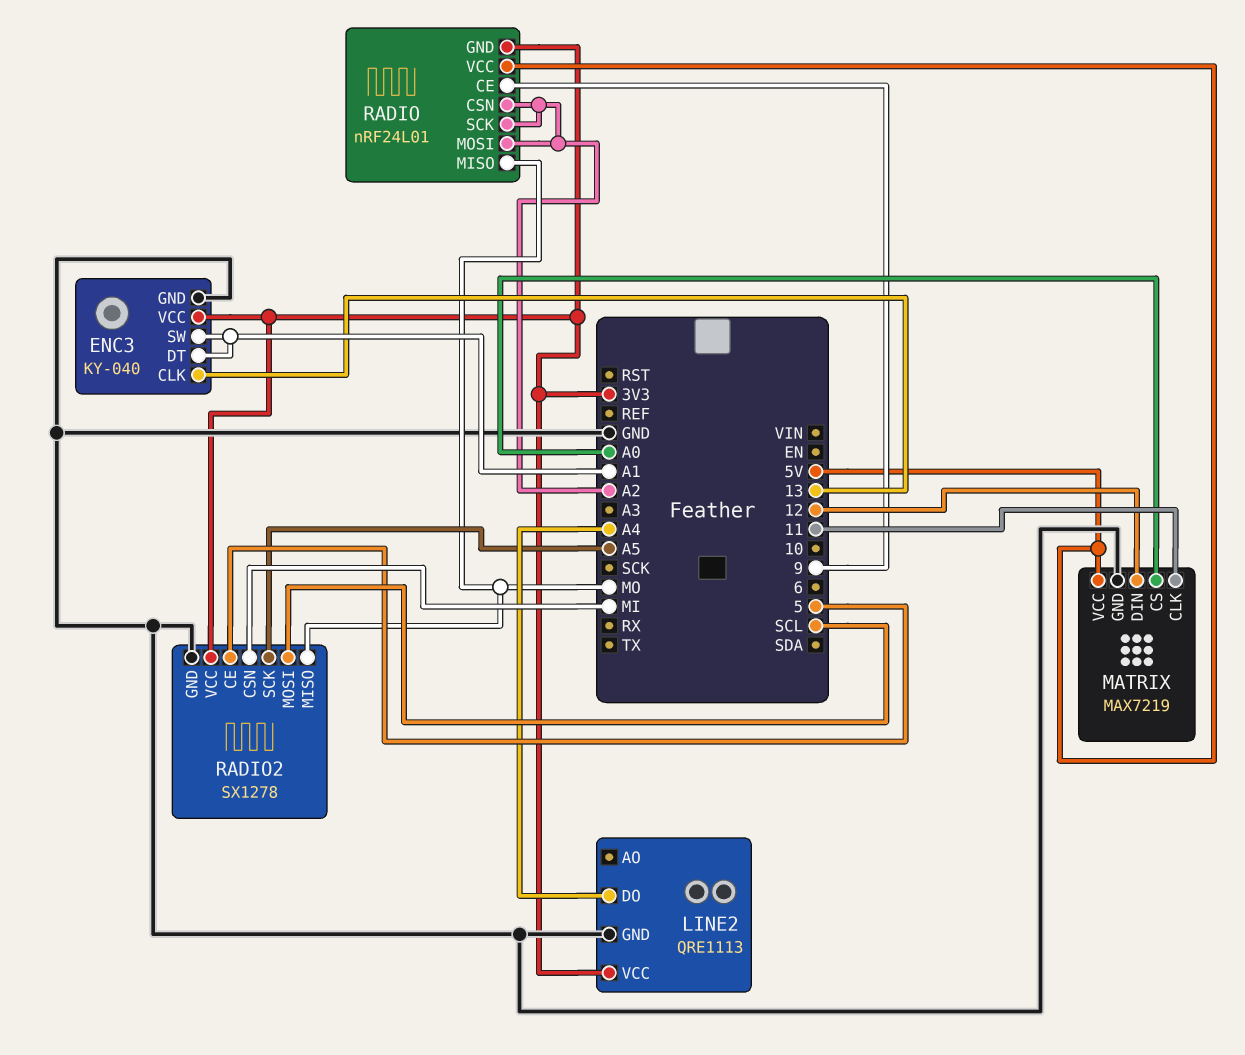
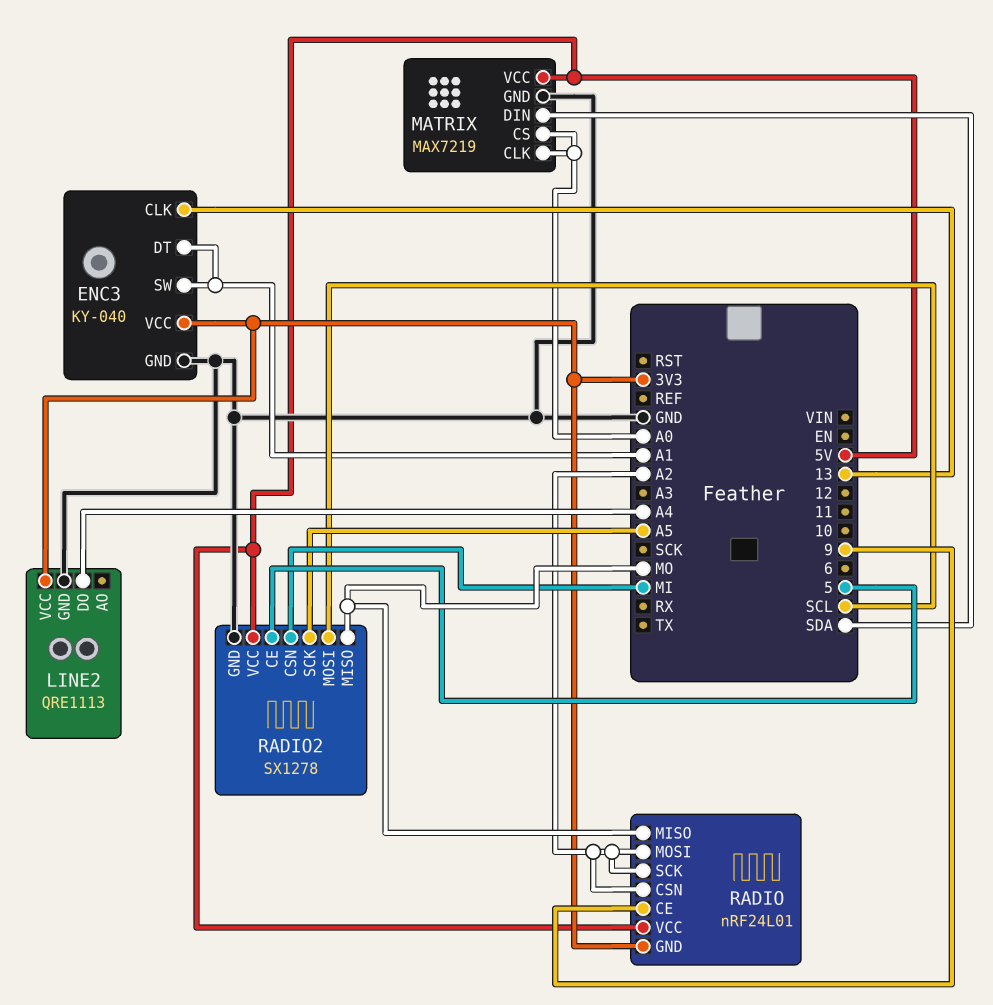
MATRIX pin CLK: 11 -> A0
MATRIX pin DIN: 12 -> SDA
RADIO2 pin VCC: 3V3 -> 5V

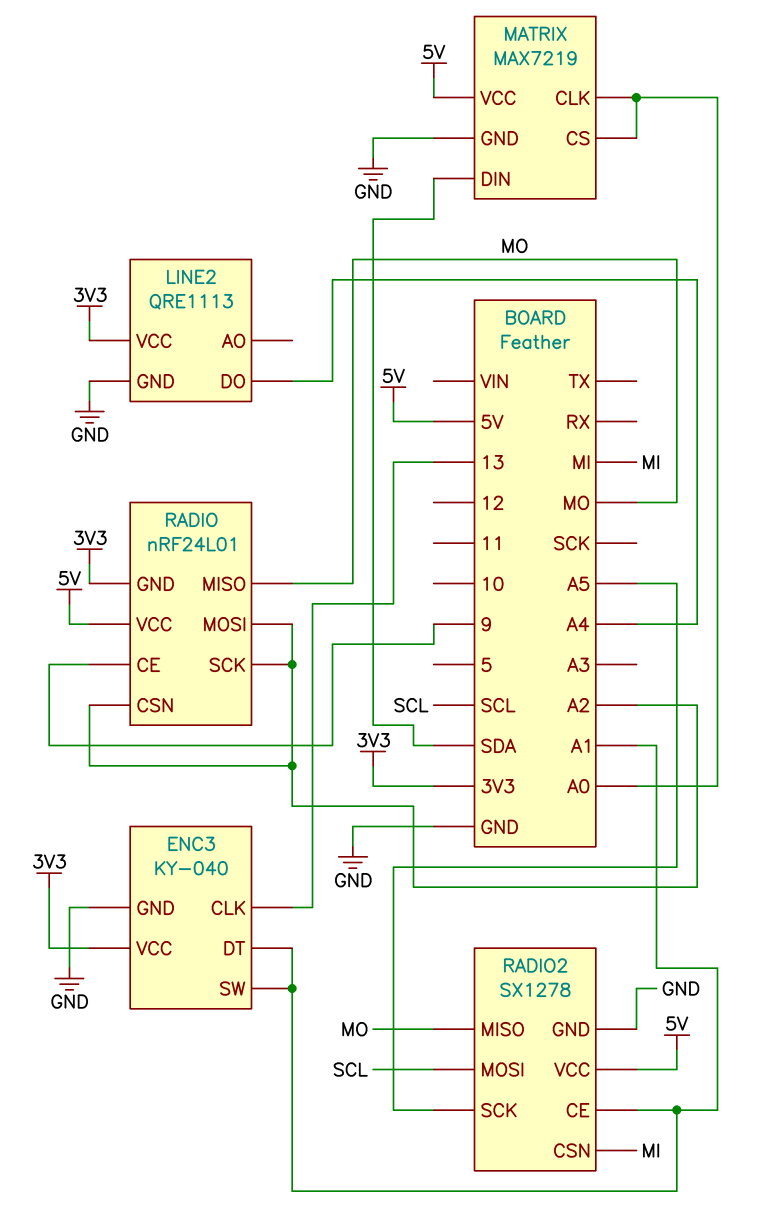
RADIO2 pin CE: 5 -> A1

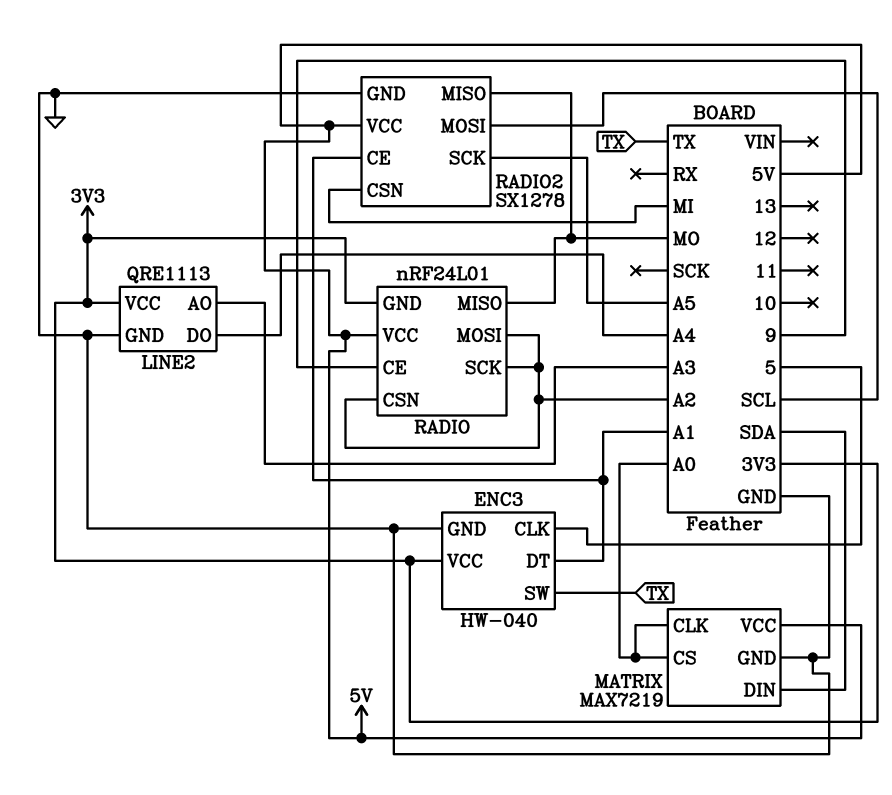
ENC3: KY-040 -> HW-040
ENC3 pin CLK: 13 -> 5
ENC3 pin SW: A1 -> TX
LINE2 pin AO: none -> A3

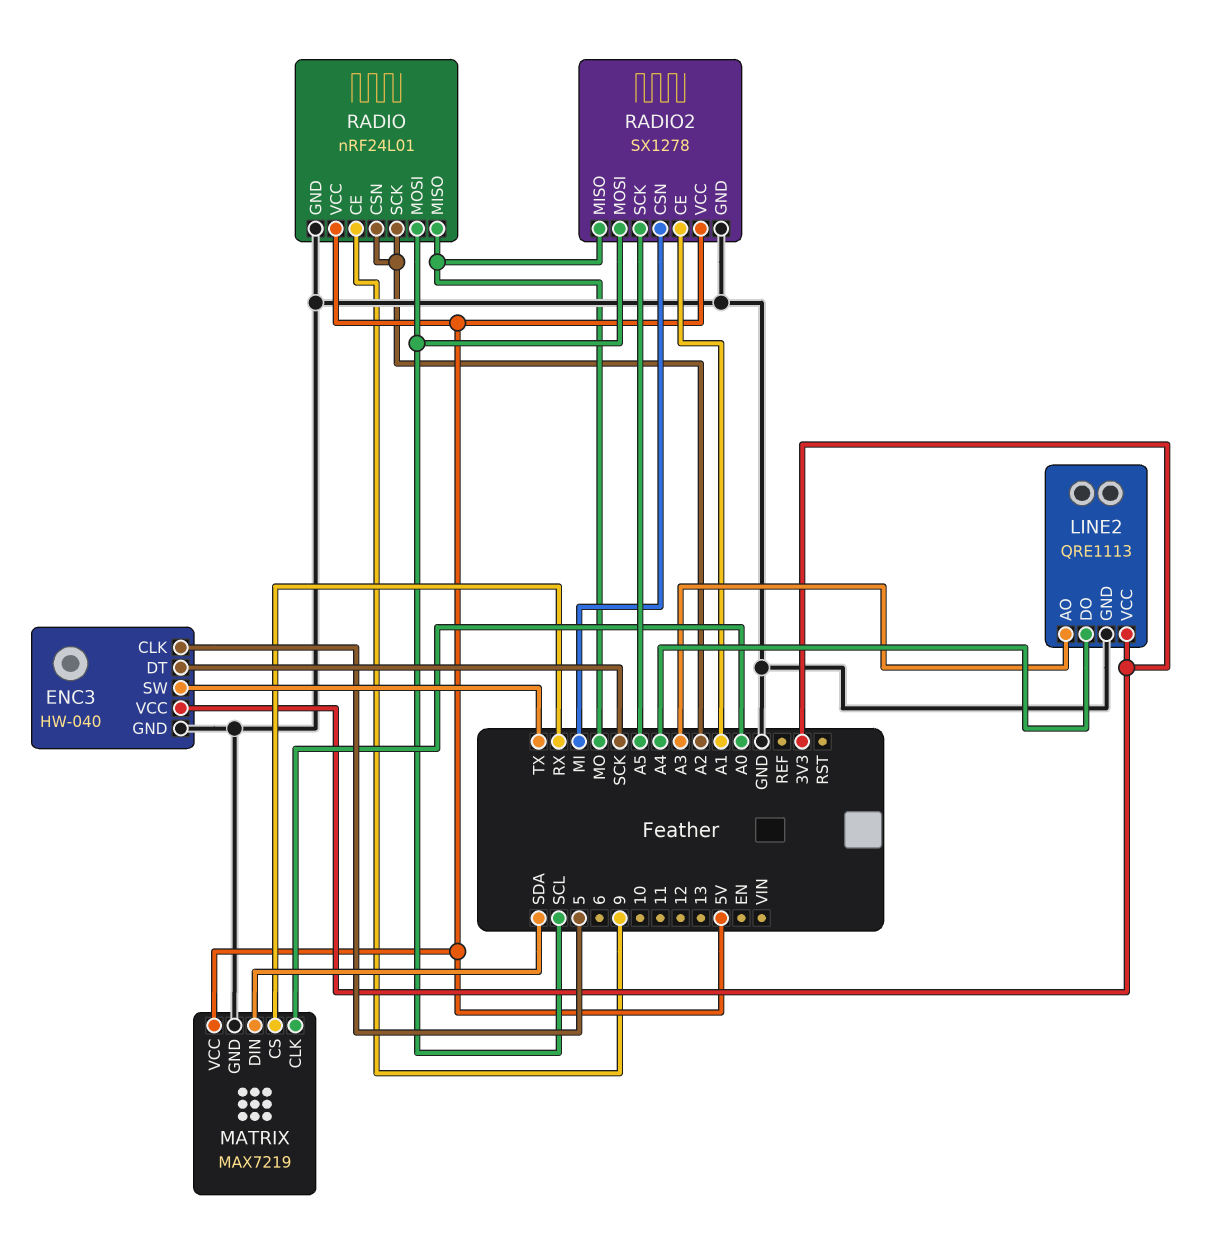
ENC3 pin DT: A1 -> SCK
MATRIX pin CS: A0 -> RX
RADIO pin GND: 3V3 -> GND
RADIO pin MOSI: A2 -> SCL

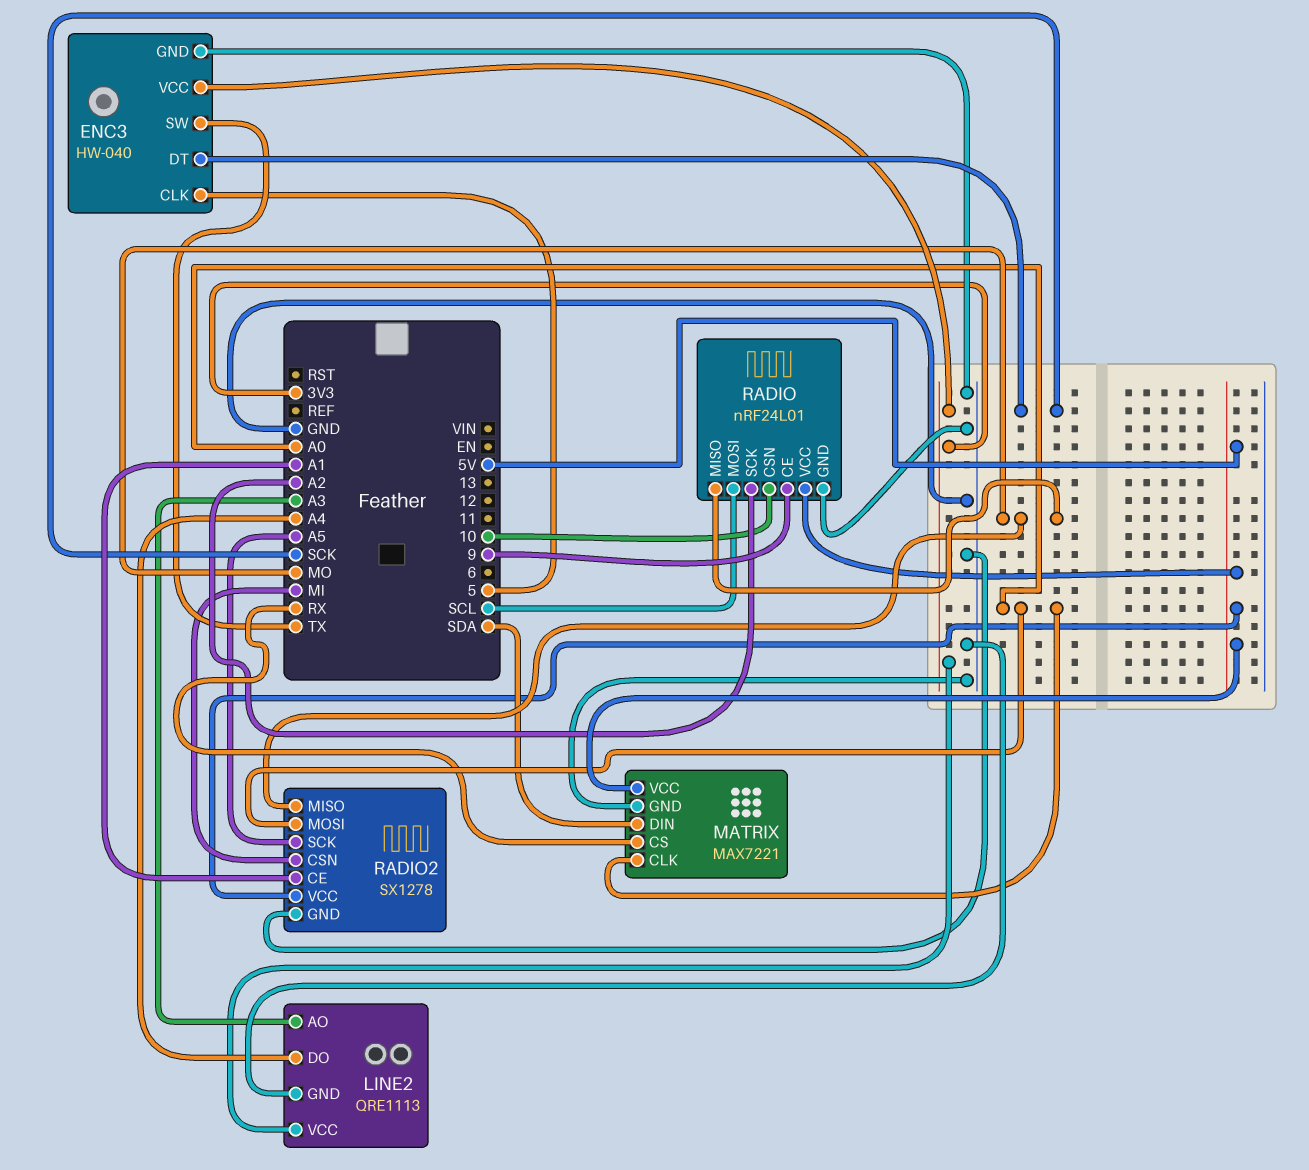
MATRIX: MAX7219 -> MAX7221
RADIO pin CSN: A2 -> 10
RADIO2 pin MOSI: SCL -> A0

